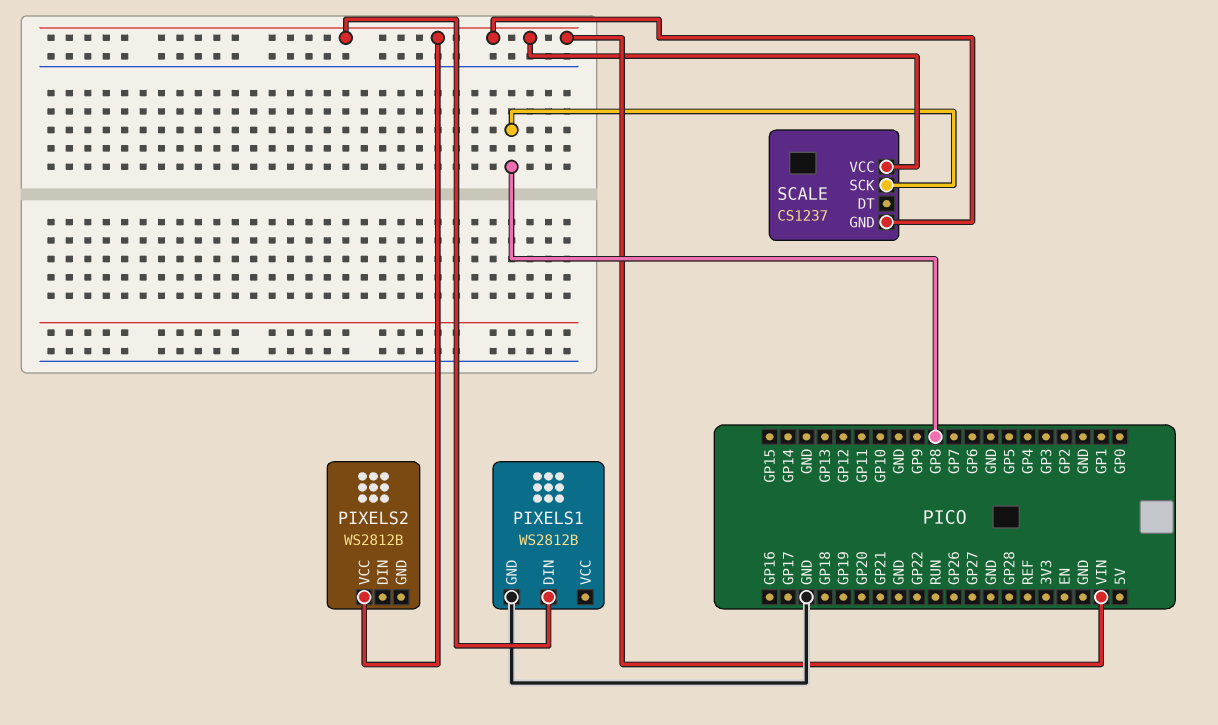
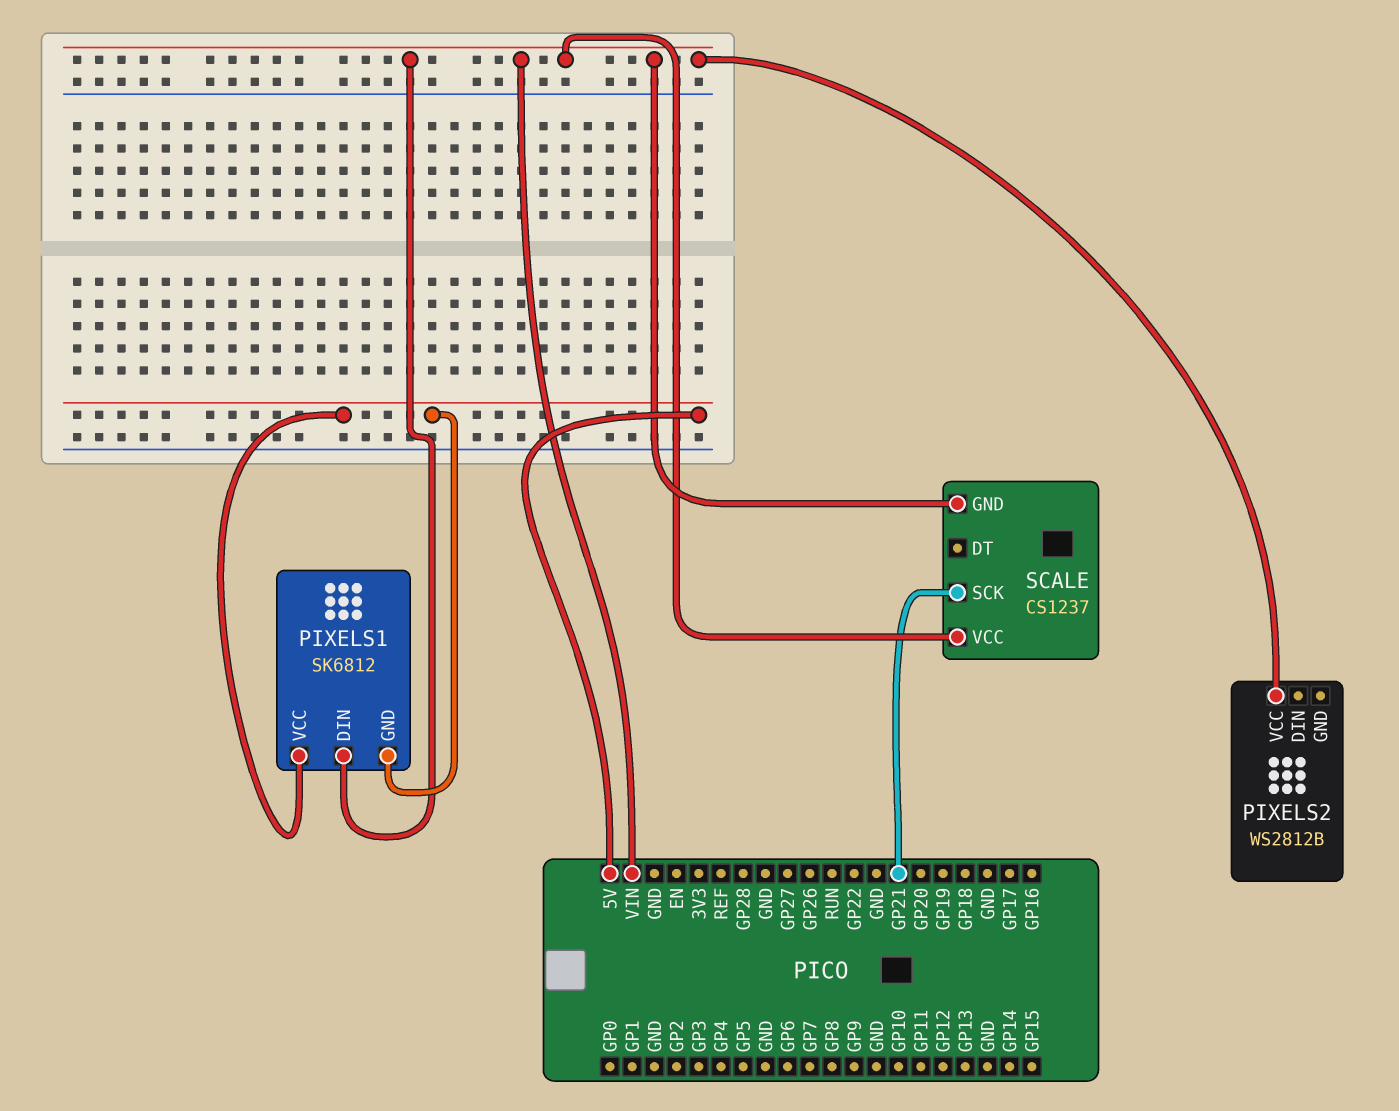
PIXELS1: WS2812B -> SK6812
PIXELS1 pin GND: GND -> 5V
PIXELS1 pin VCC: none -> 5V
SCALE pin SCK: GP8 -> GP21

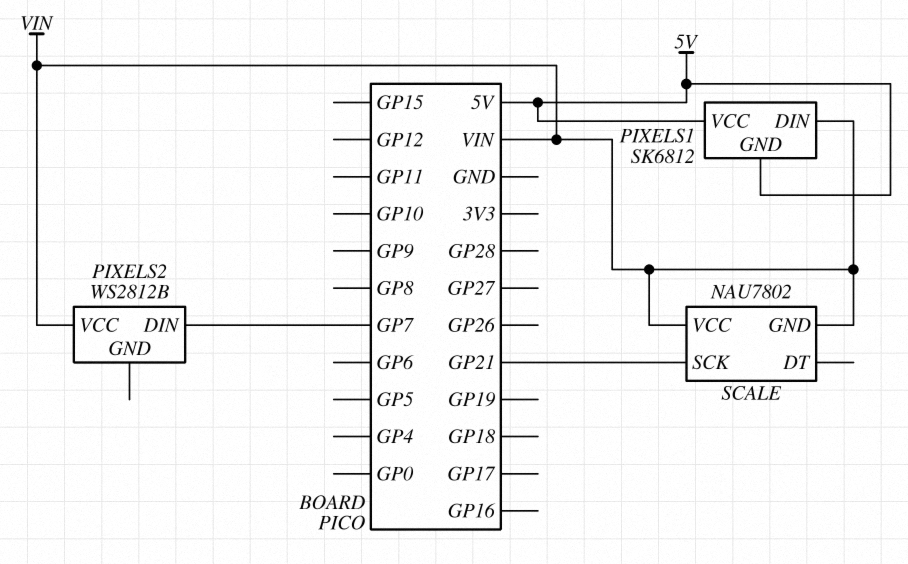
PIXELS2 pin DIN: none -> GP7
SCALE: CS1237 -> NAU7802

